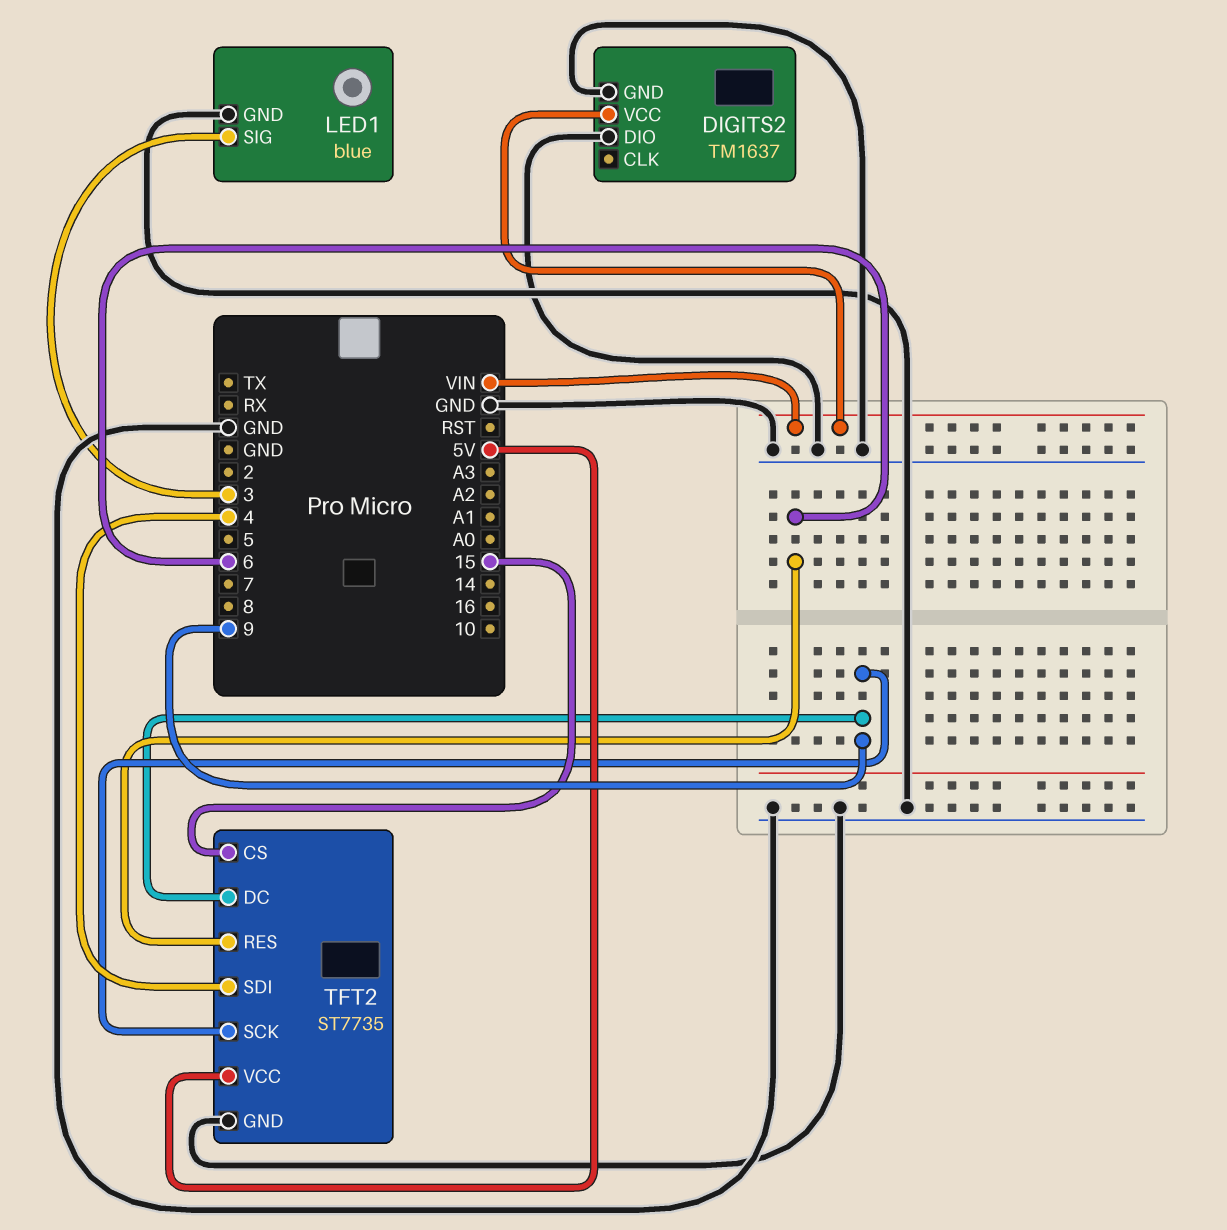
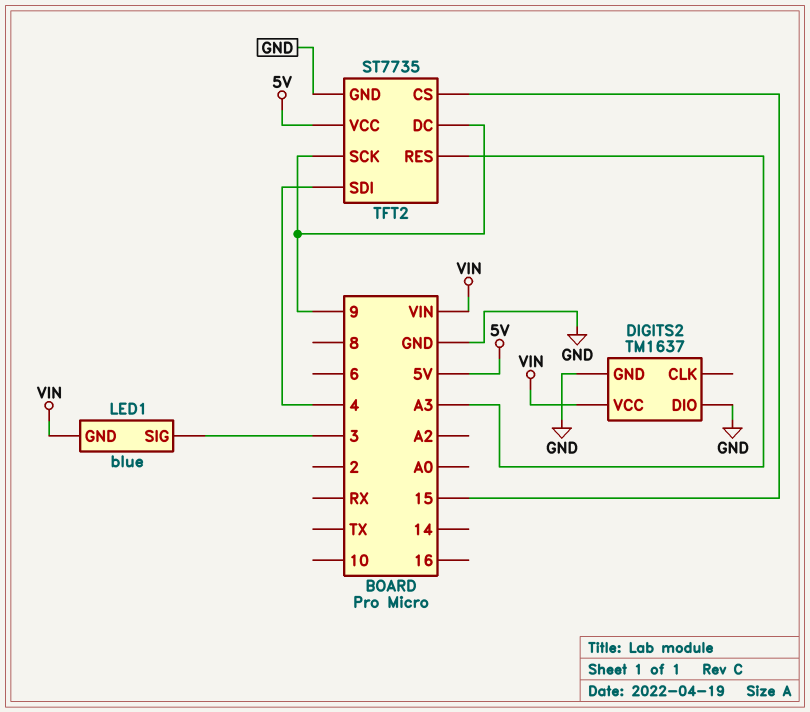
LED1 pin GND: GND -> VIN
TFT2 pin RES: 6 -> A3

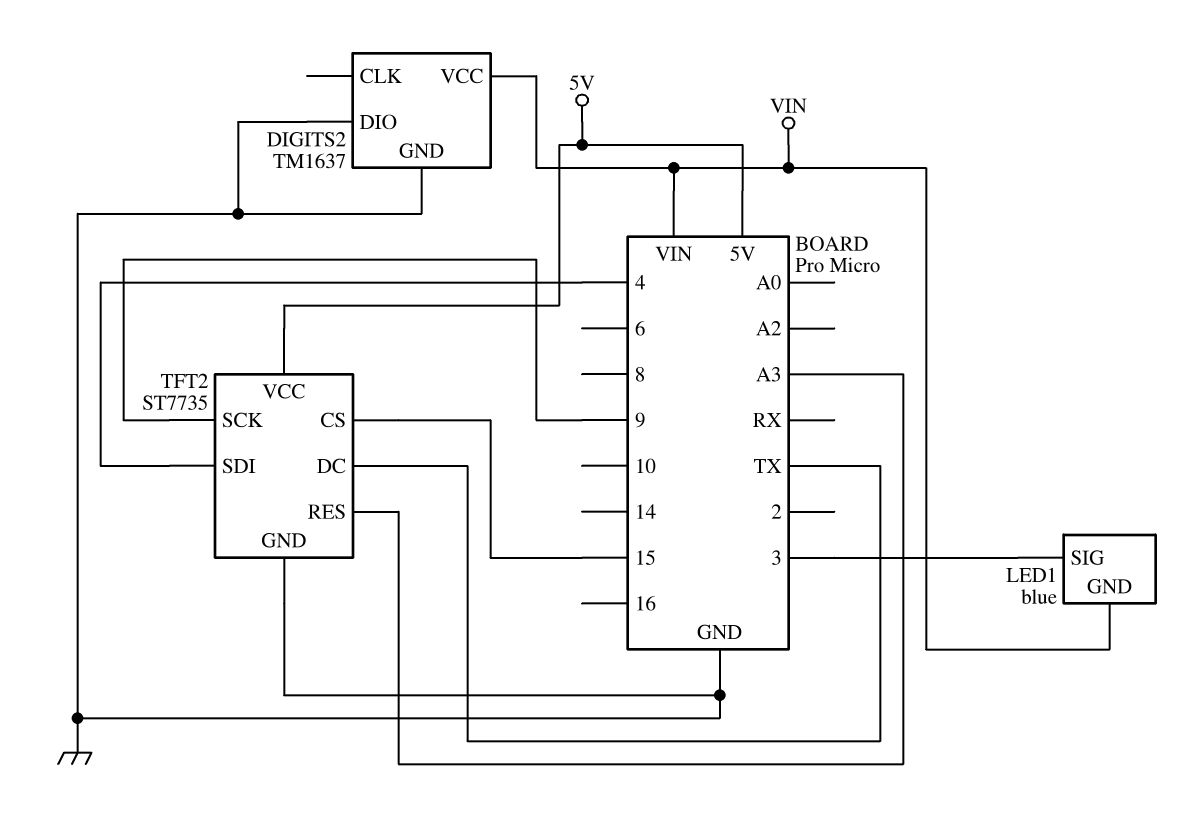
TFT2 pin DC: 9 -> TX

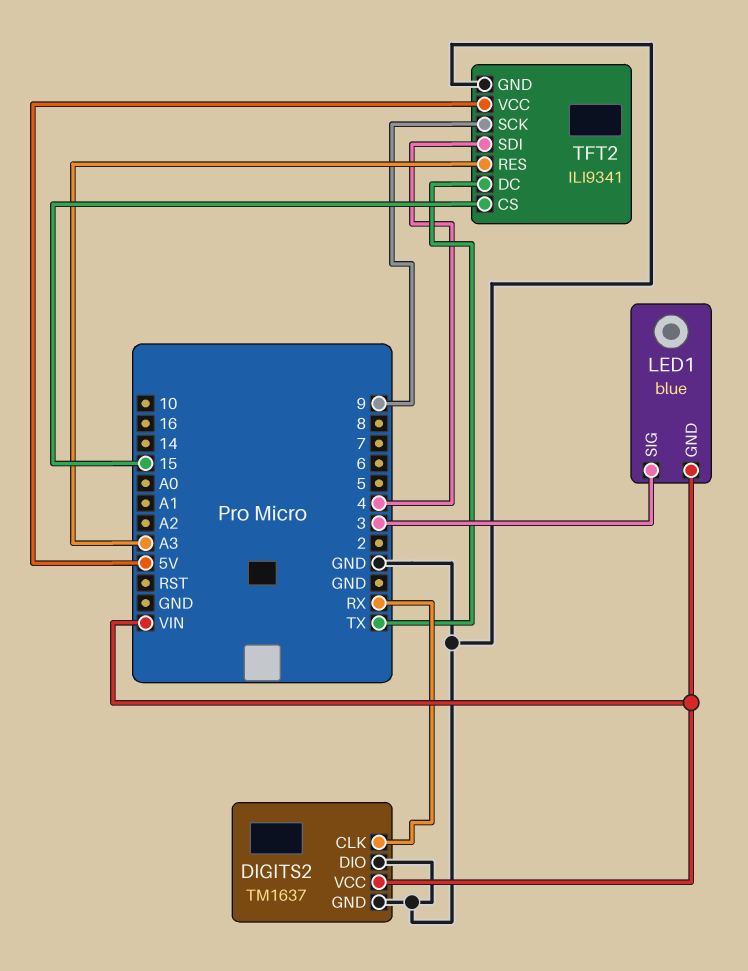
DIGITS2 pin CLK: none -> RX
TFT2: ST7735 -> ILI9341

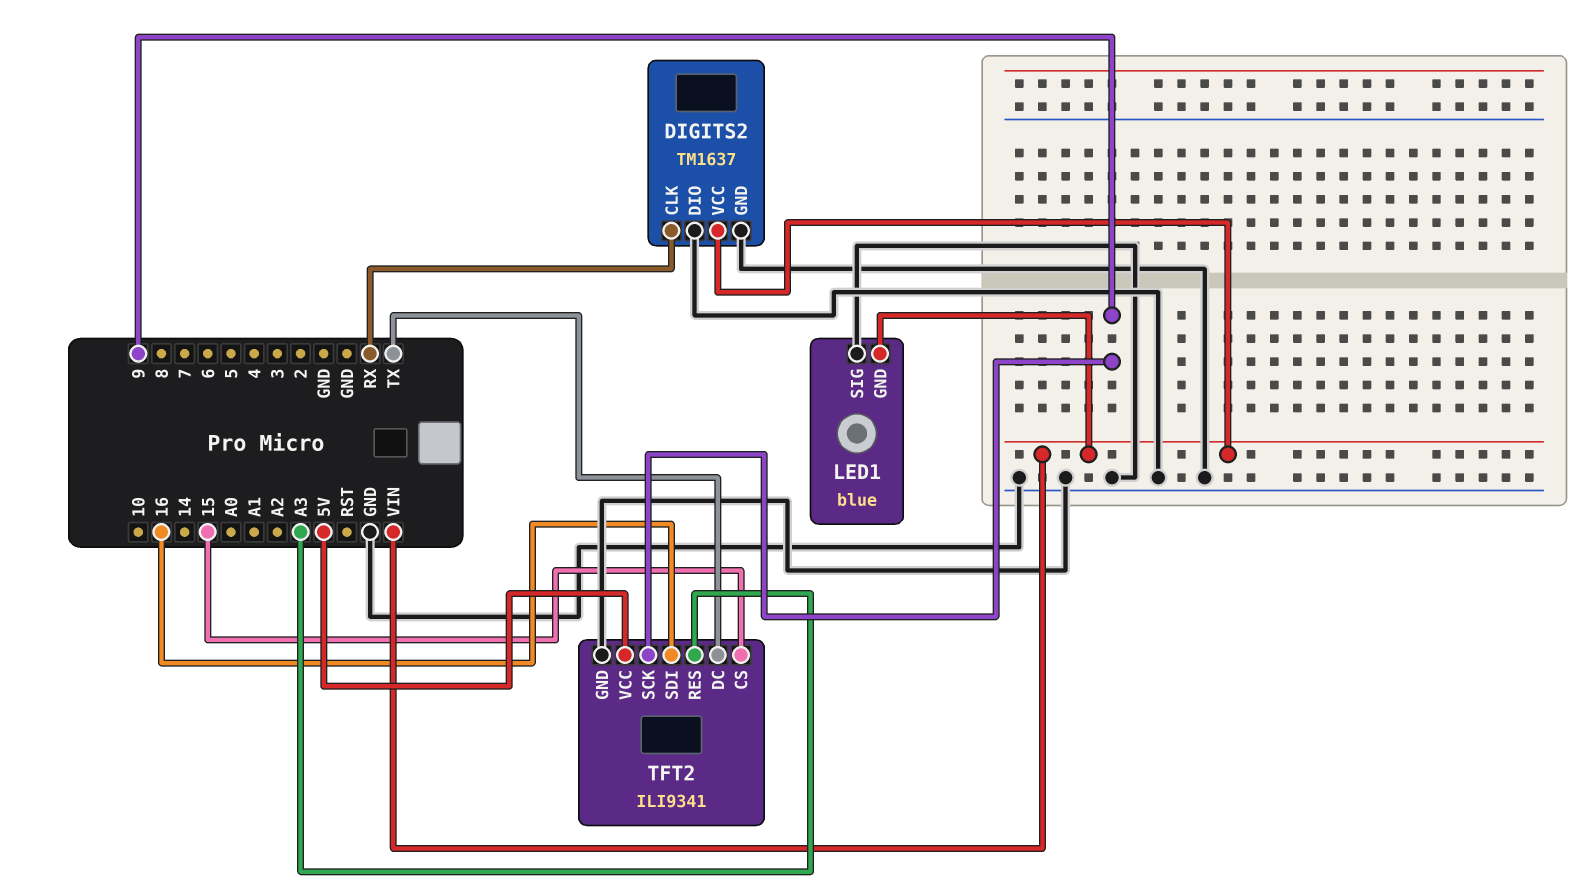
LED1 pin SIG: 3 -> GND
TFT2 pin SDI: 4 -> 16

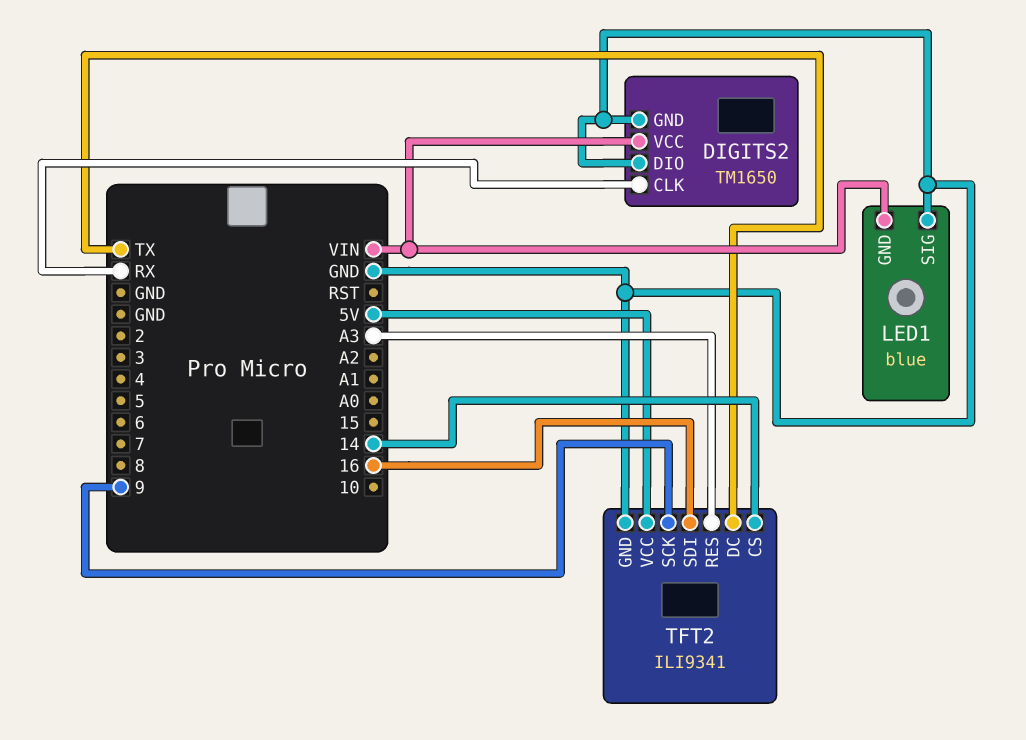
DIGITS2: TM1637 -> TM1650
TFT2 pin CS: 15 -> 14

